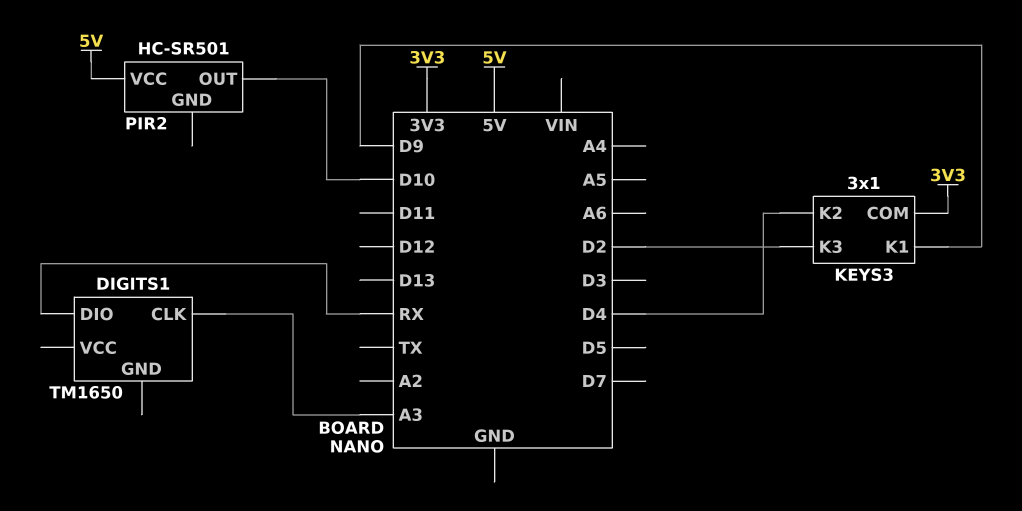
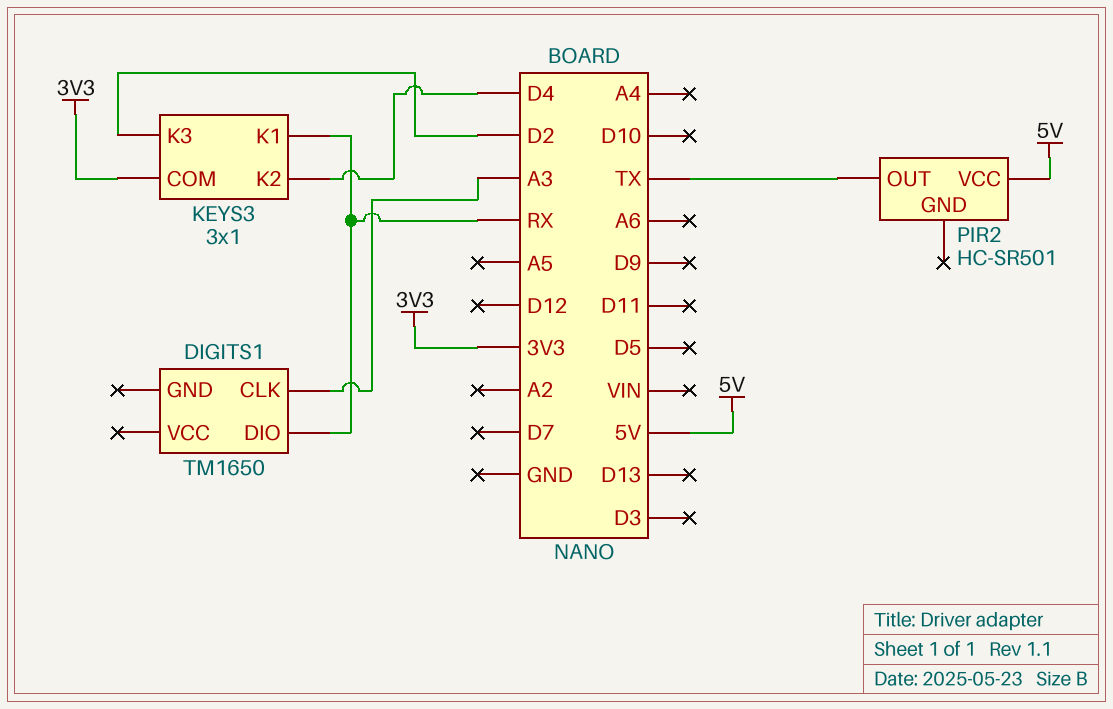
KEYS3 pin K1: D9 -> RX
PIR2 pin OUT: D10 -> TX

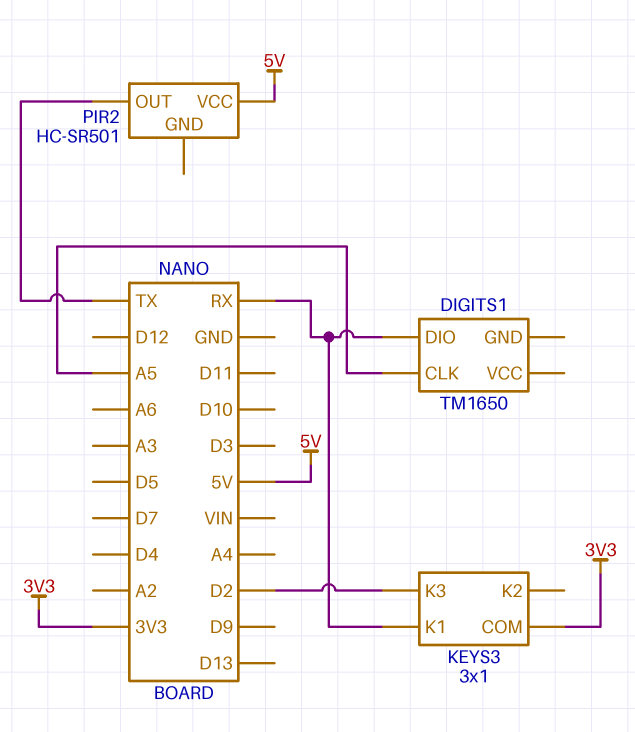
DIGITS1 pin CLK: A3 -> A5
KEYS3 pin K2: D4 -> none

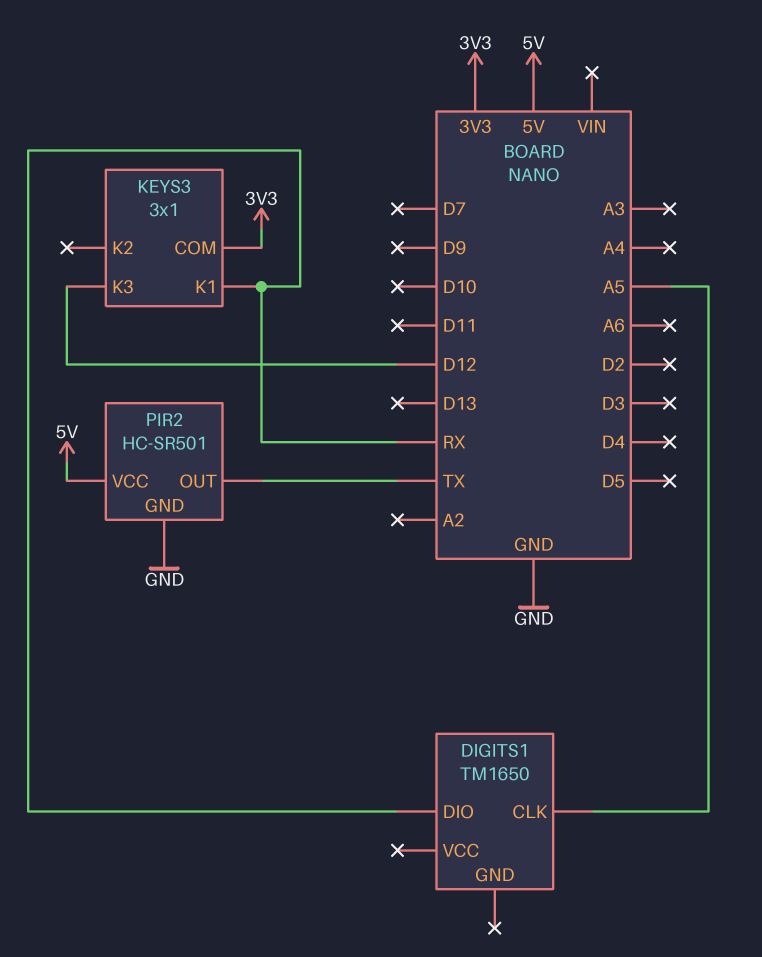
KEYS3 pin K3: D2 -> D12
PIR2 pin GND: none -> GND

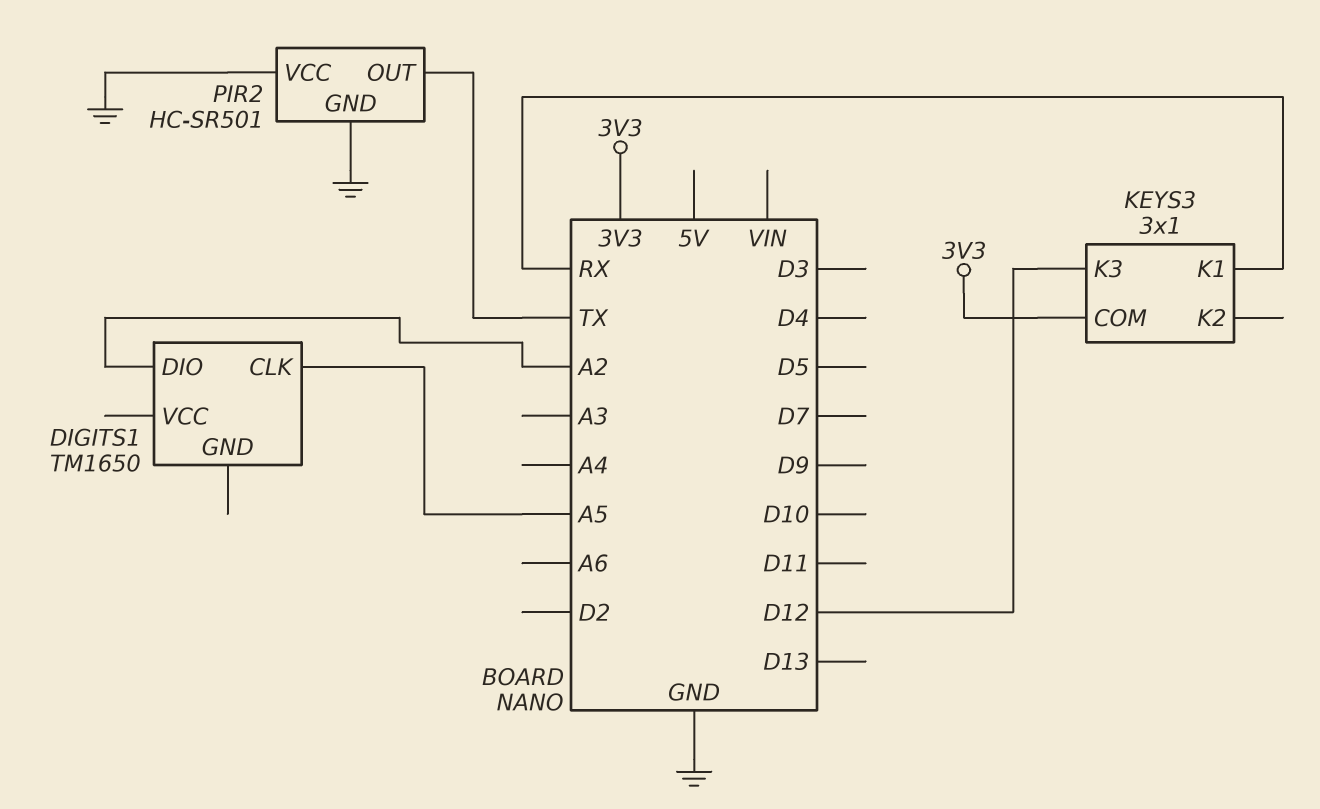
DIGITS1 pin DIO: RX -> A2
PIR2 pin VCC: 5V -> GND

